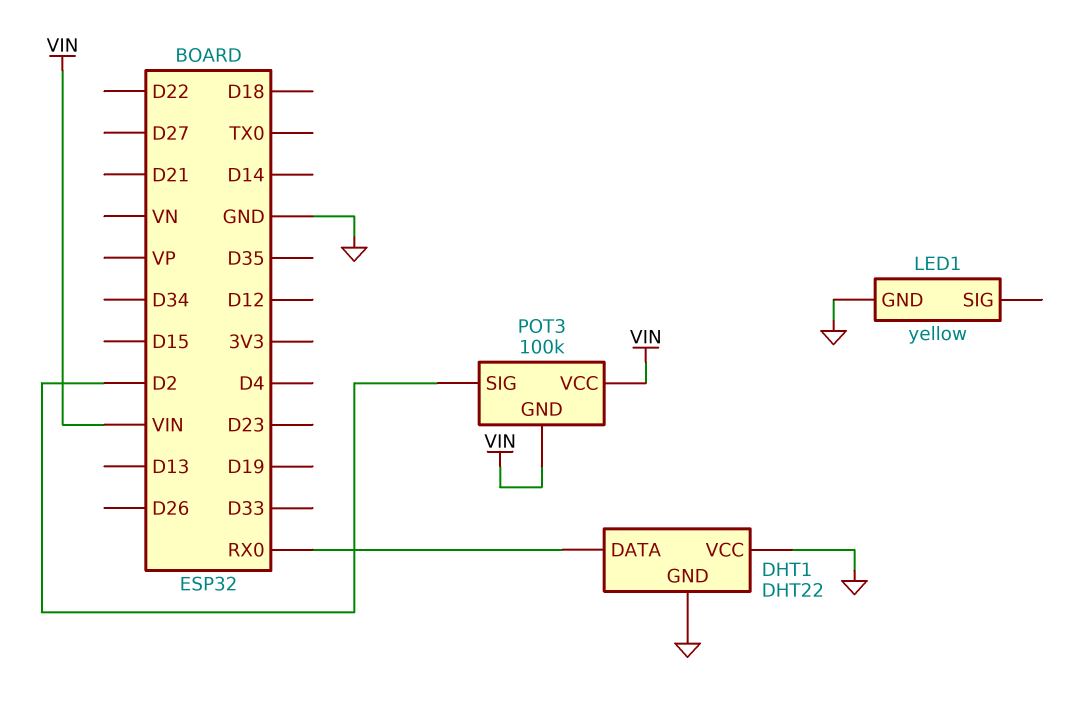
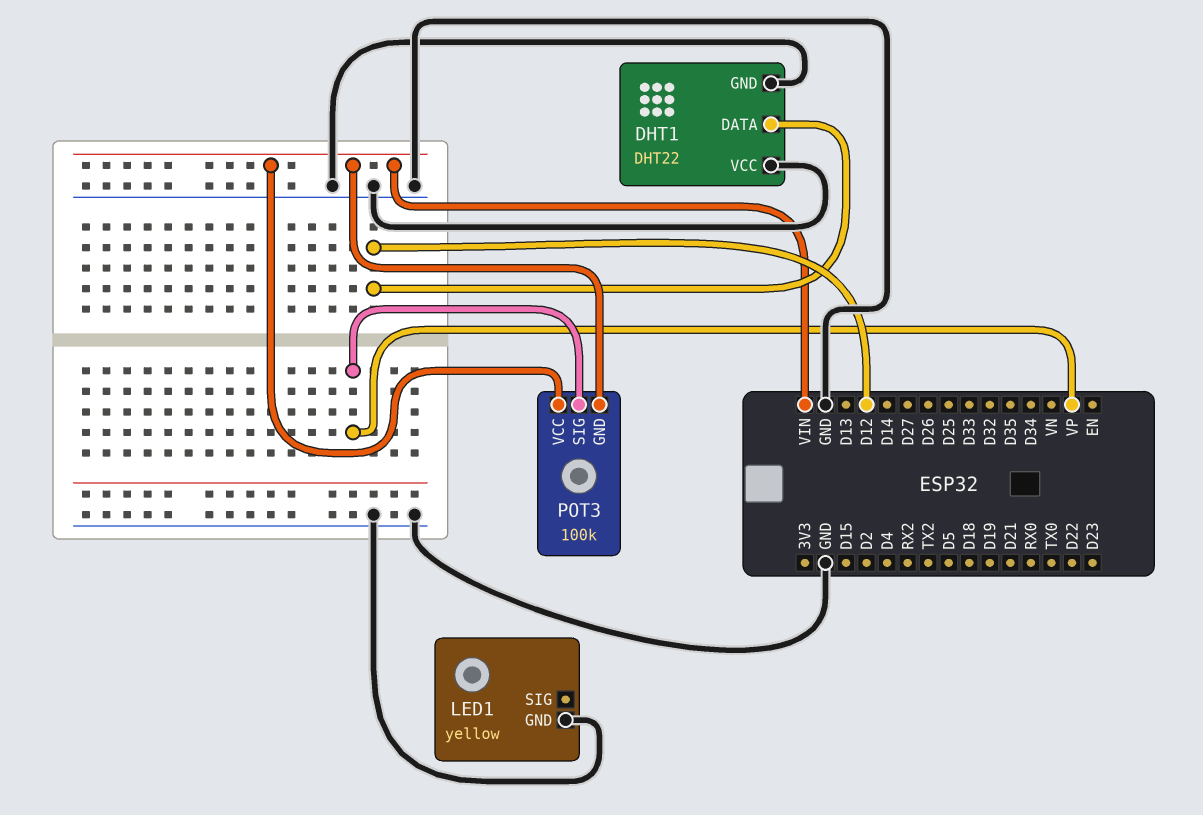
DHT1 pin DATA: RX0 -> D12
POT3 pin SIG: D2 -> VP

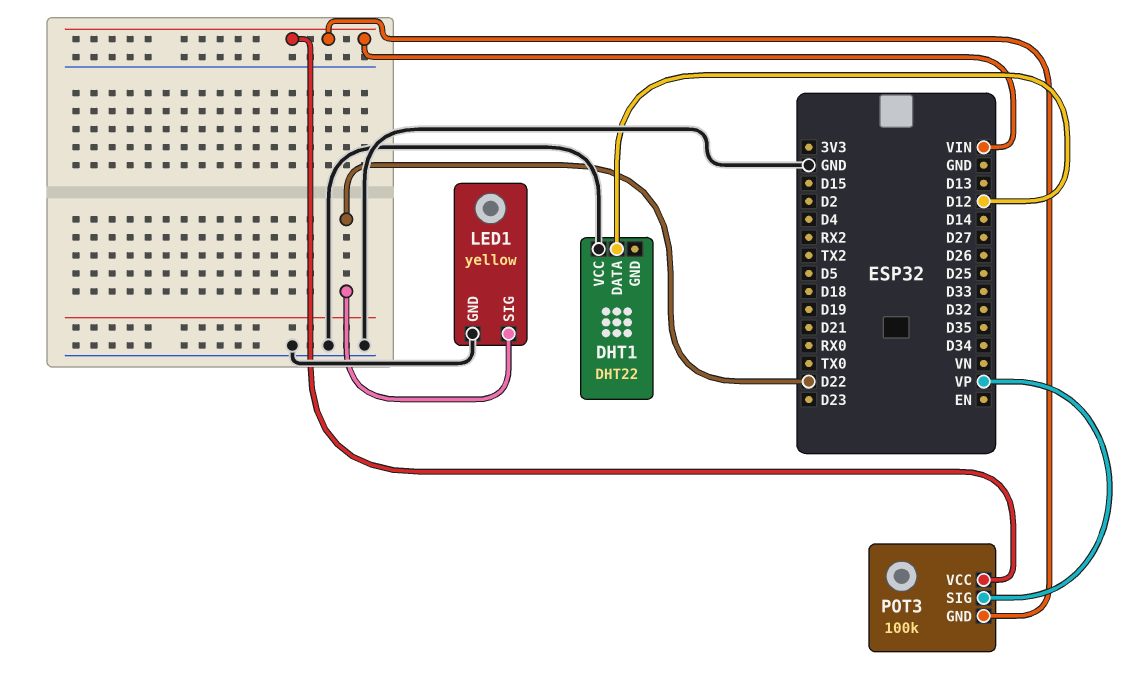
DHT1 pin GND: GND -> none
LED1 pin SIG: none -> D22

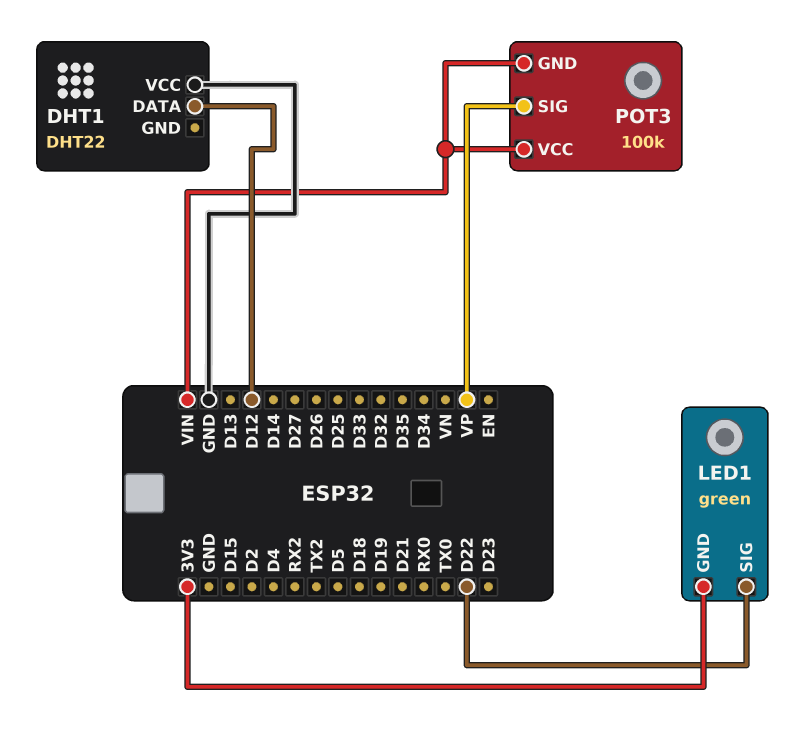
LED1: yellow -> green
LED1 pin GND: GND -> 3V3

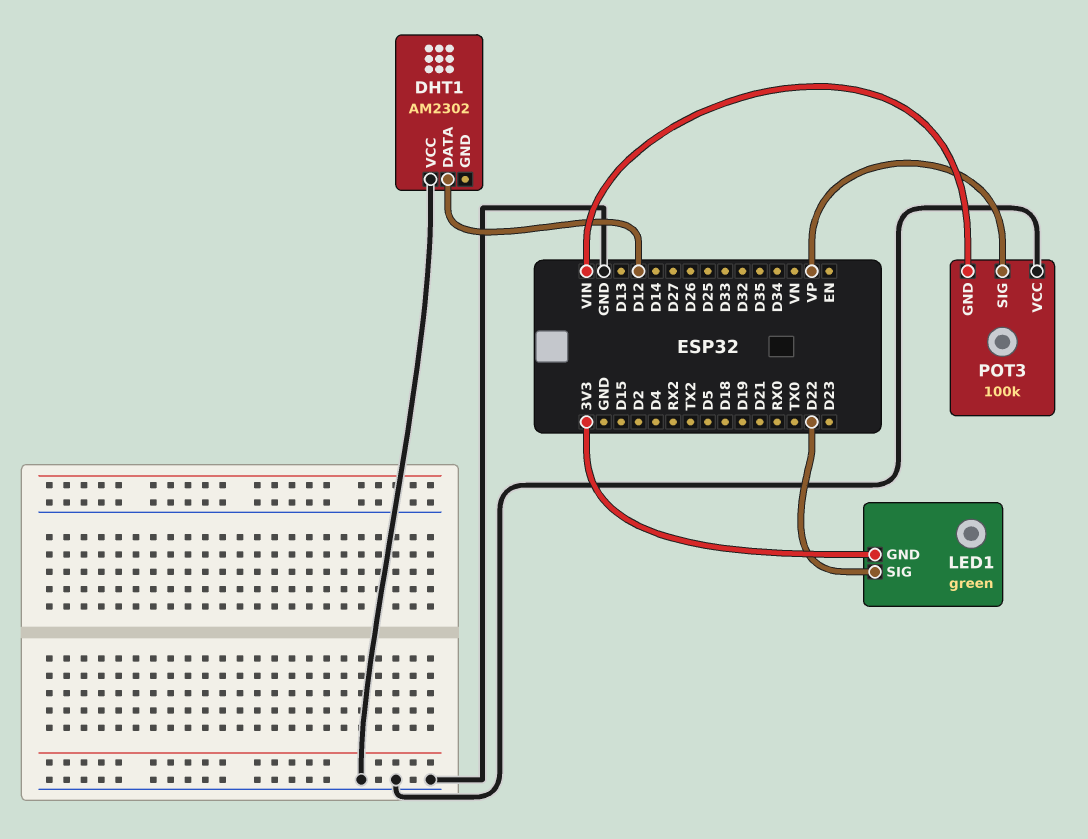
DHT1: DHT22 -> AM2302
POT3 pin VCC: VIN -> GND

